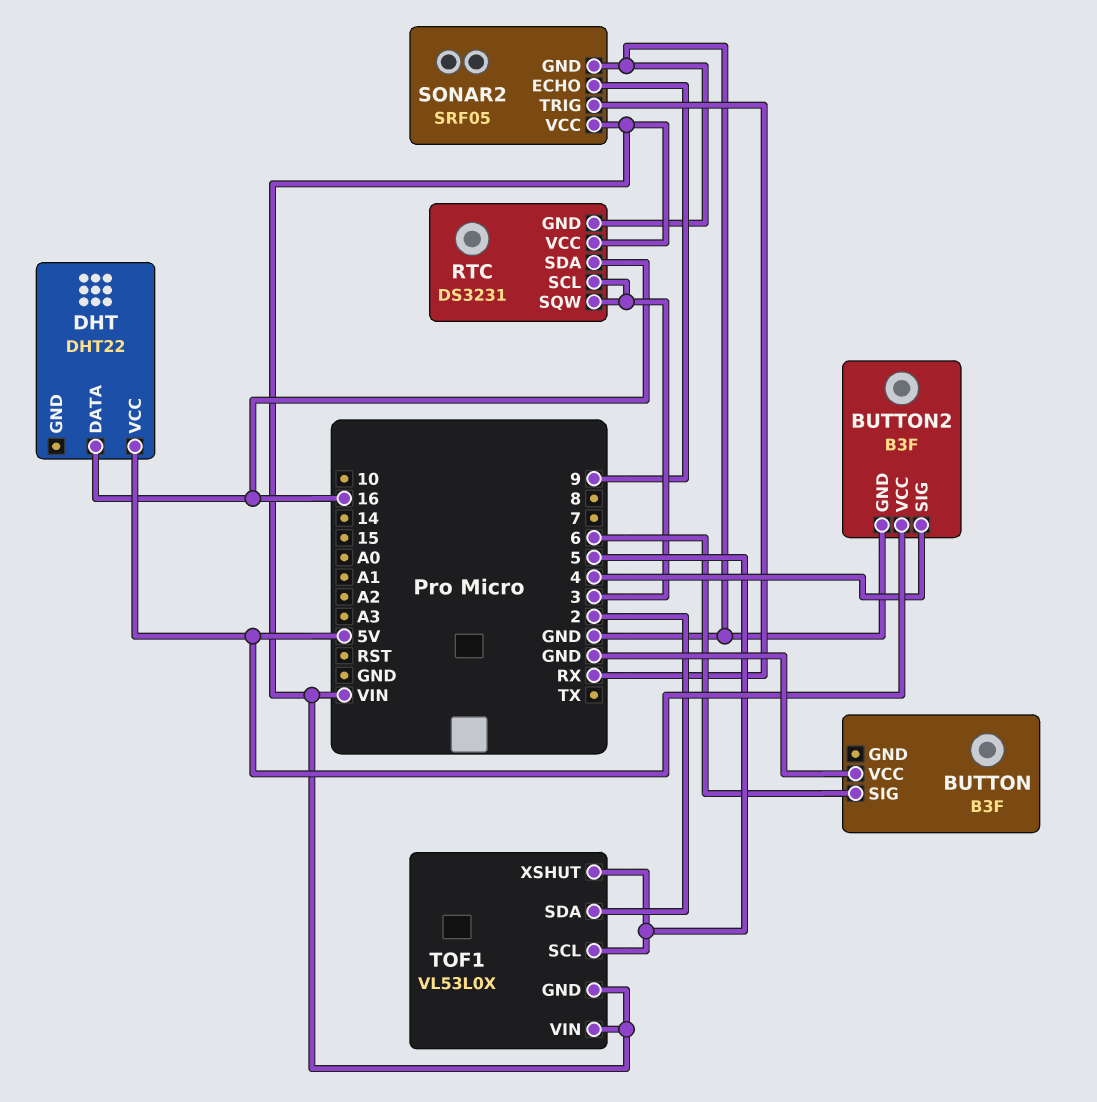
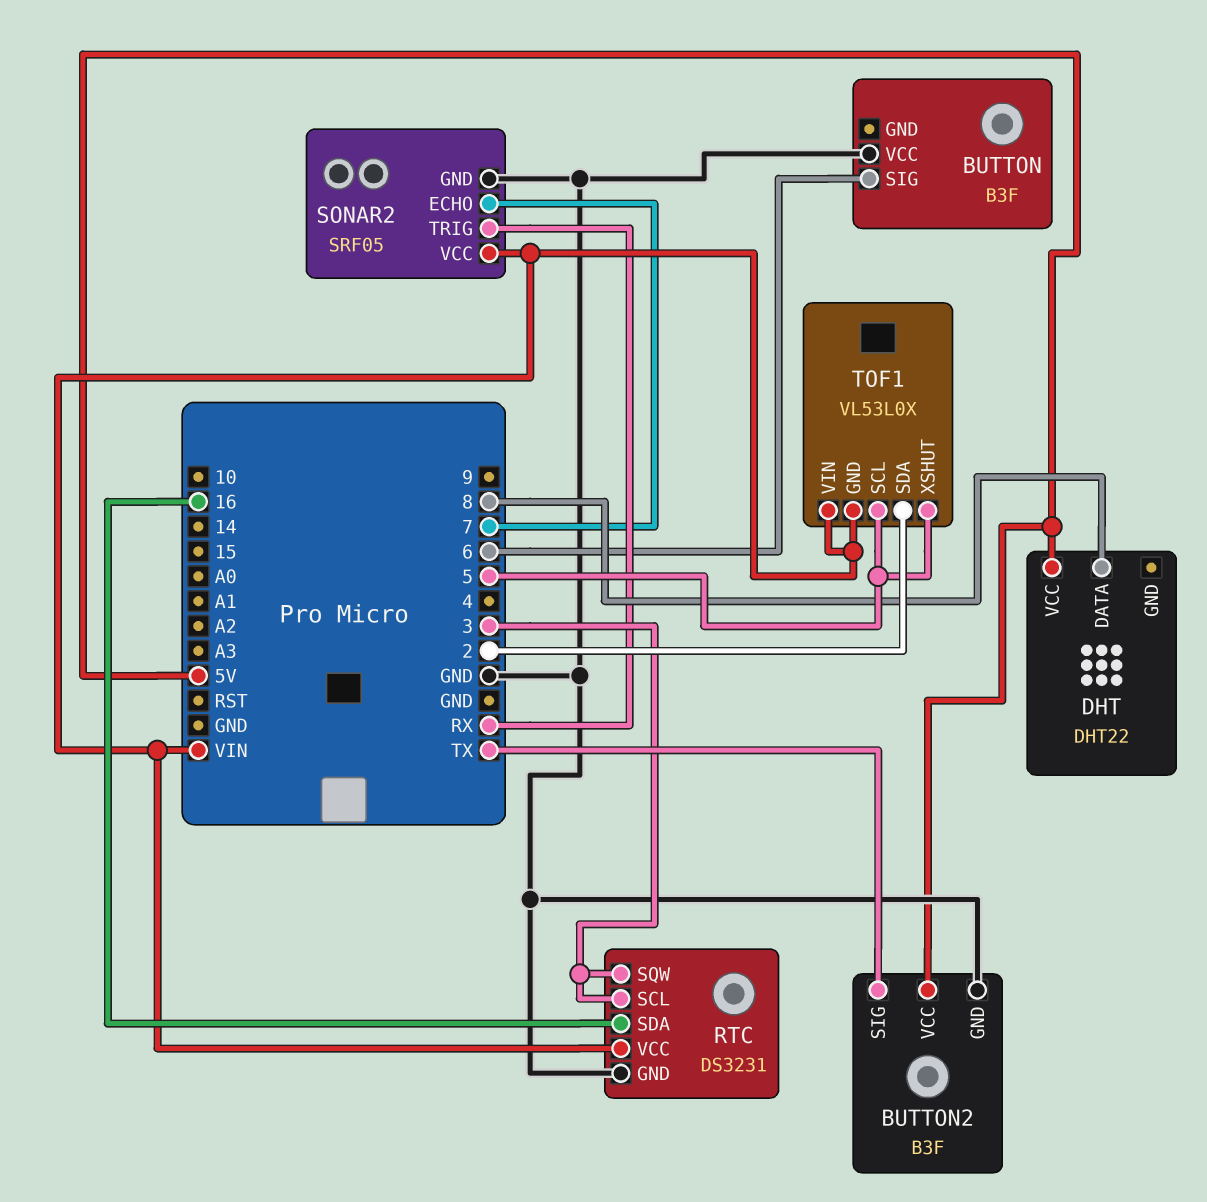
BUTTON2 pin SIG: 4 -> TX
DHT pin DATA: 16 -> 8
SONAR2 pin ECHO: 9 -> 7

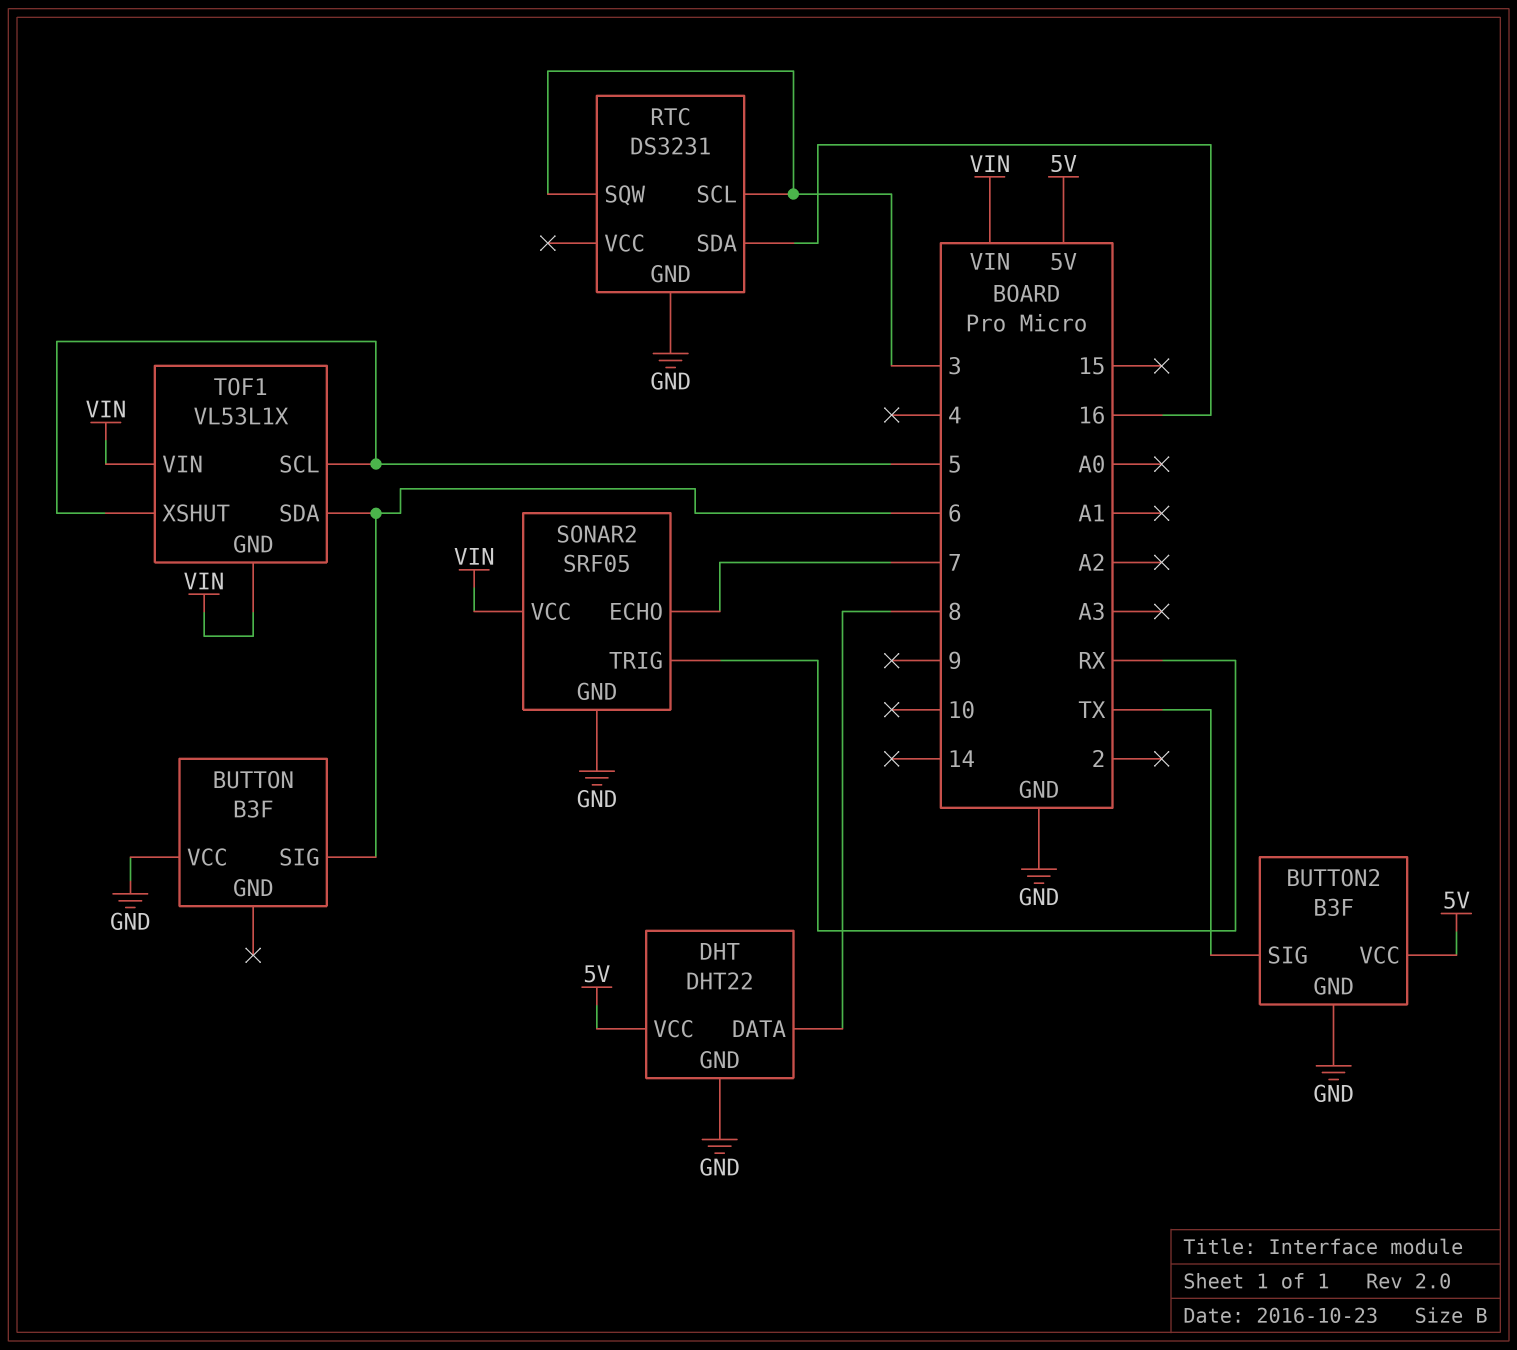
DHT pin GND: none -> GND
RTC pin VCC: VIN -> none
TOF1: VL53L0X -> VL53L1X
TOF1 pin SDA: 2 -> 6

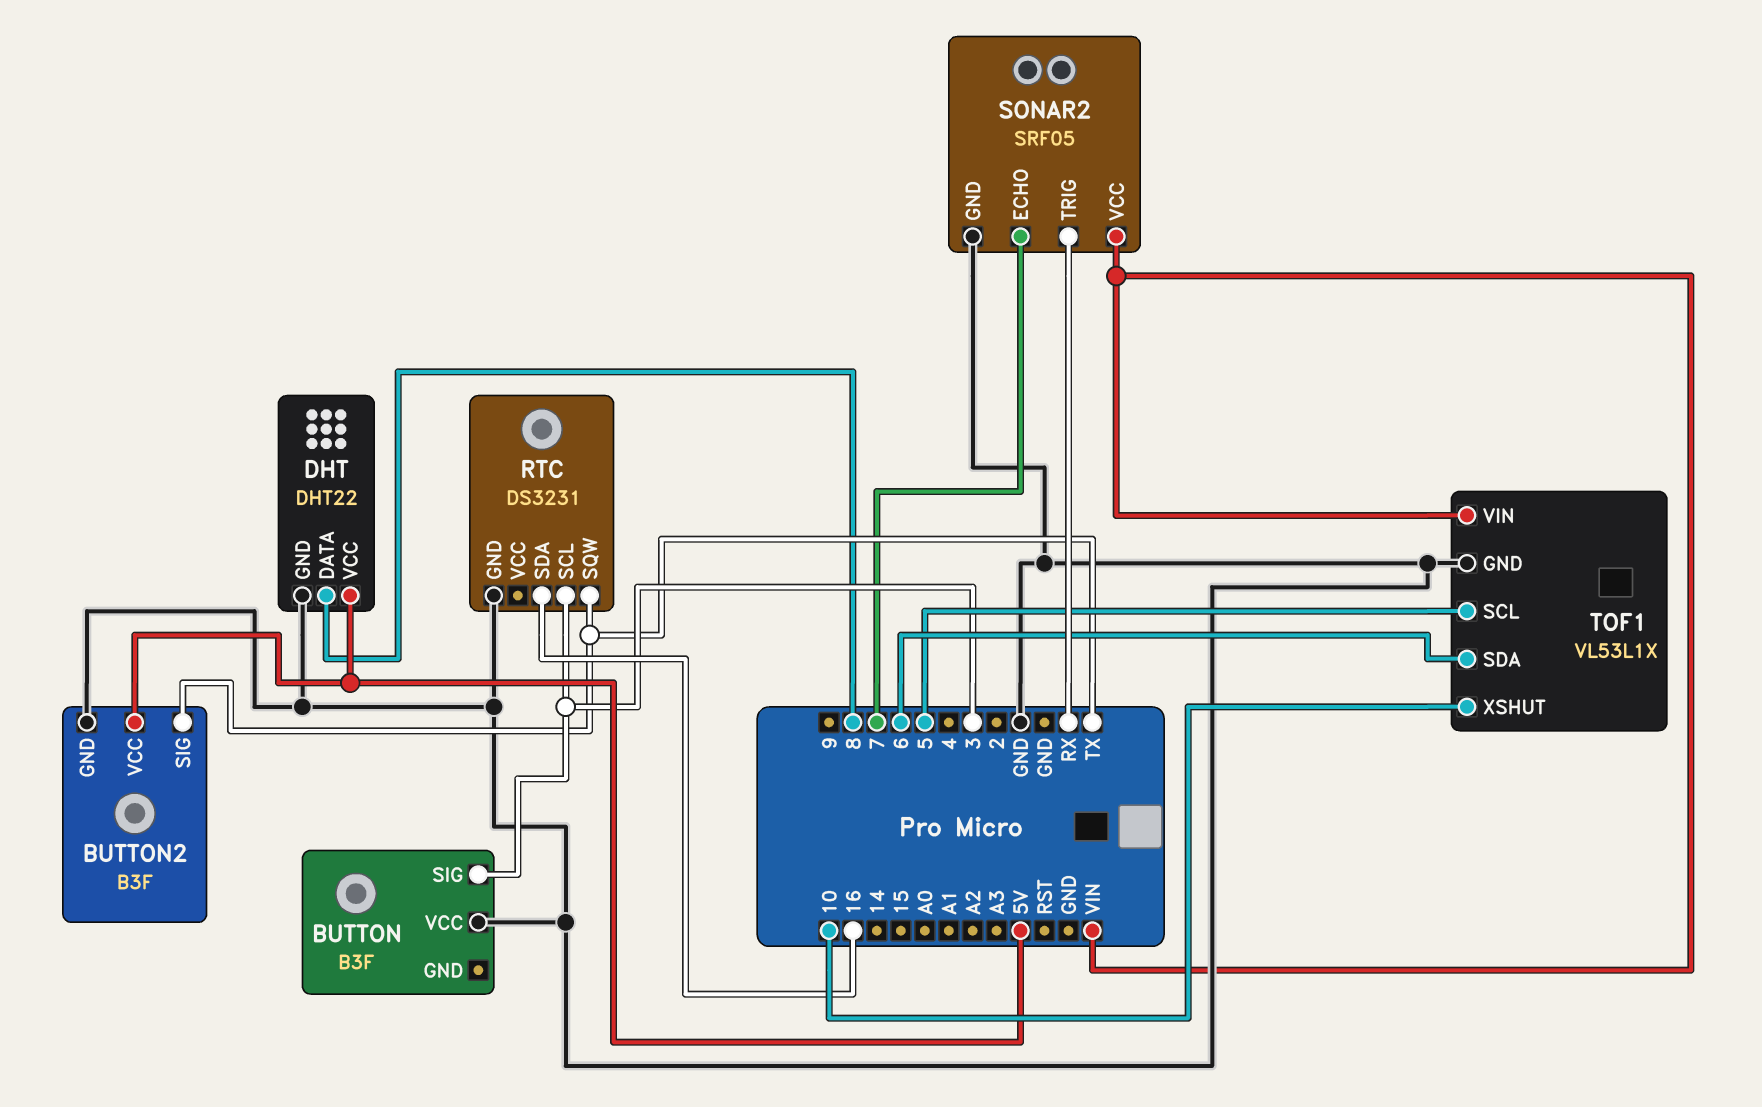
BUTTON pin SIG: 6 -> 3
RTC pin SQW: 3 -> TX
TOF1 pin GND: VIN -> GND
TOF1 pin XSHUT: 5 -> 10

